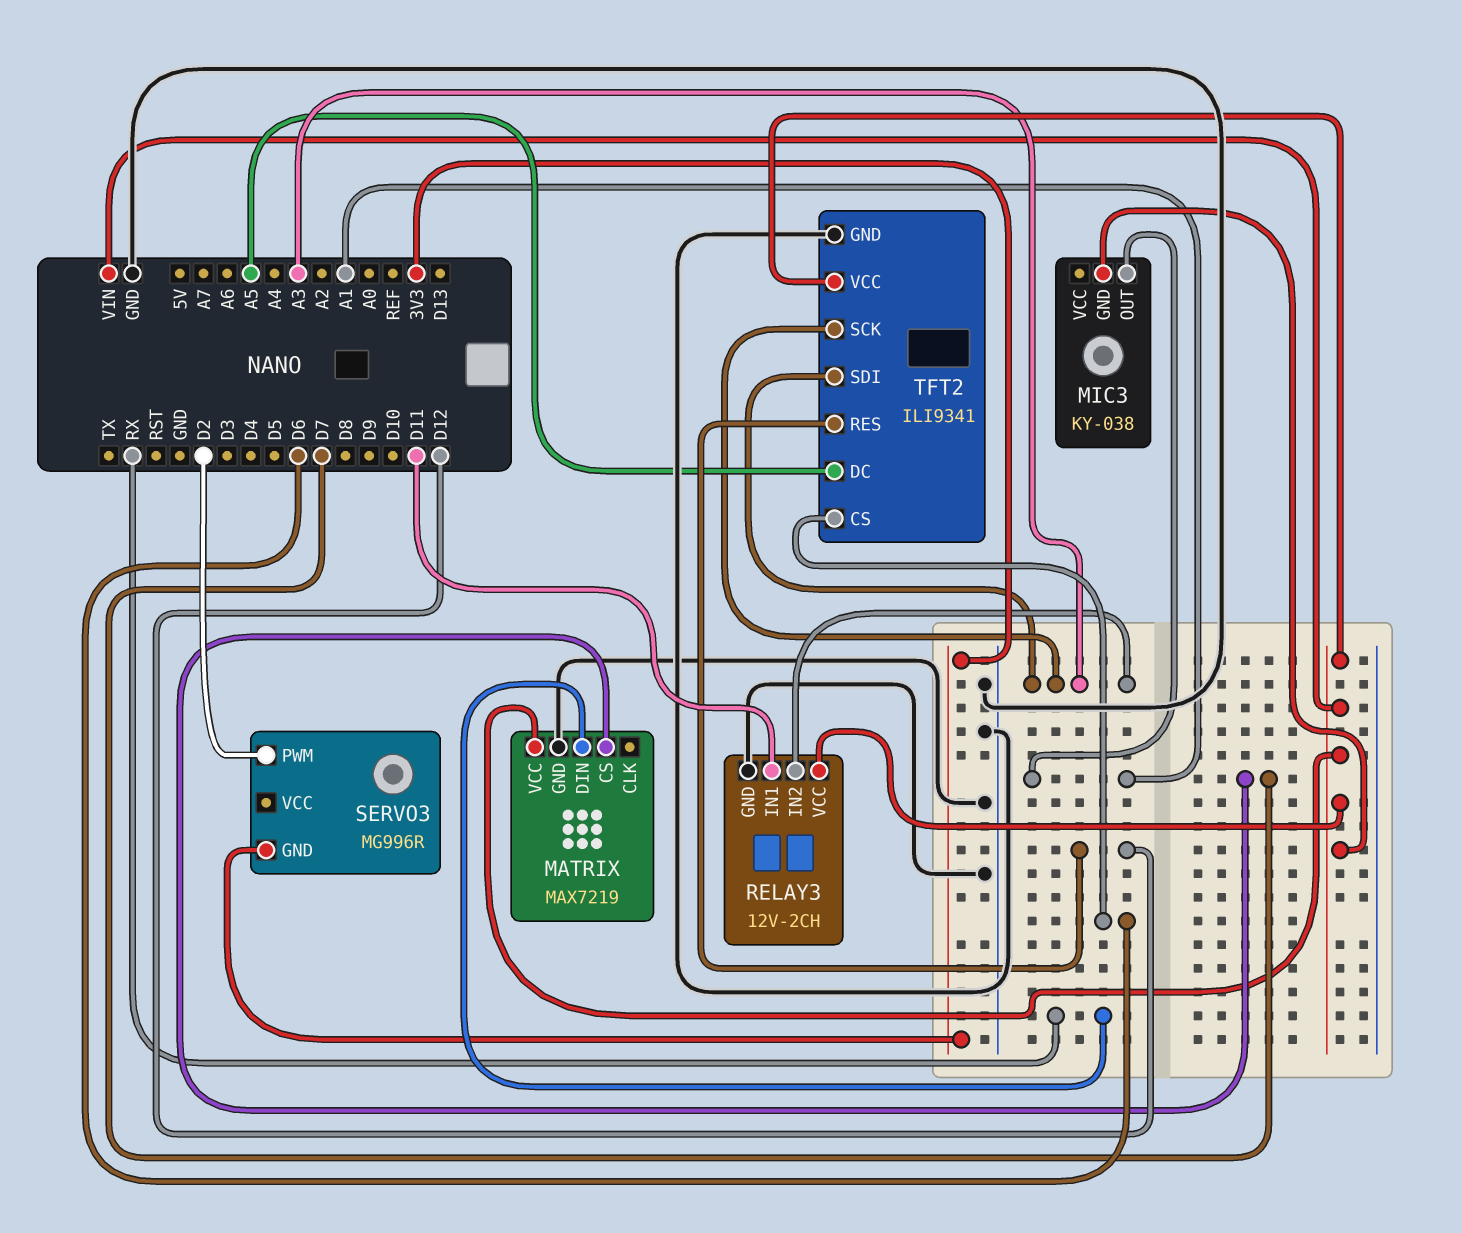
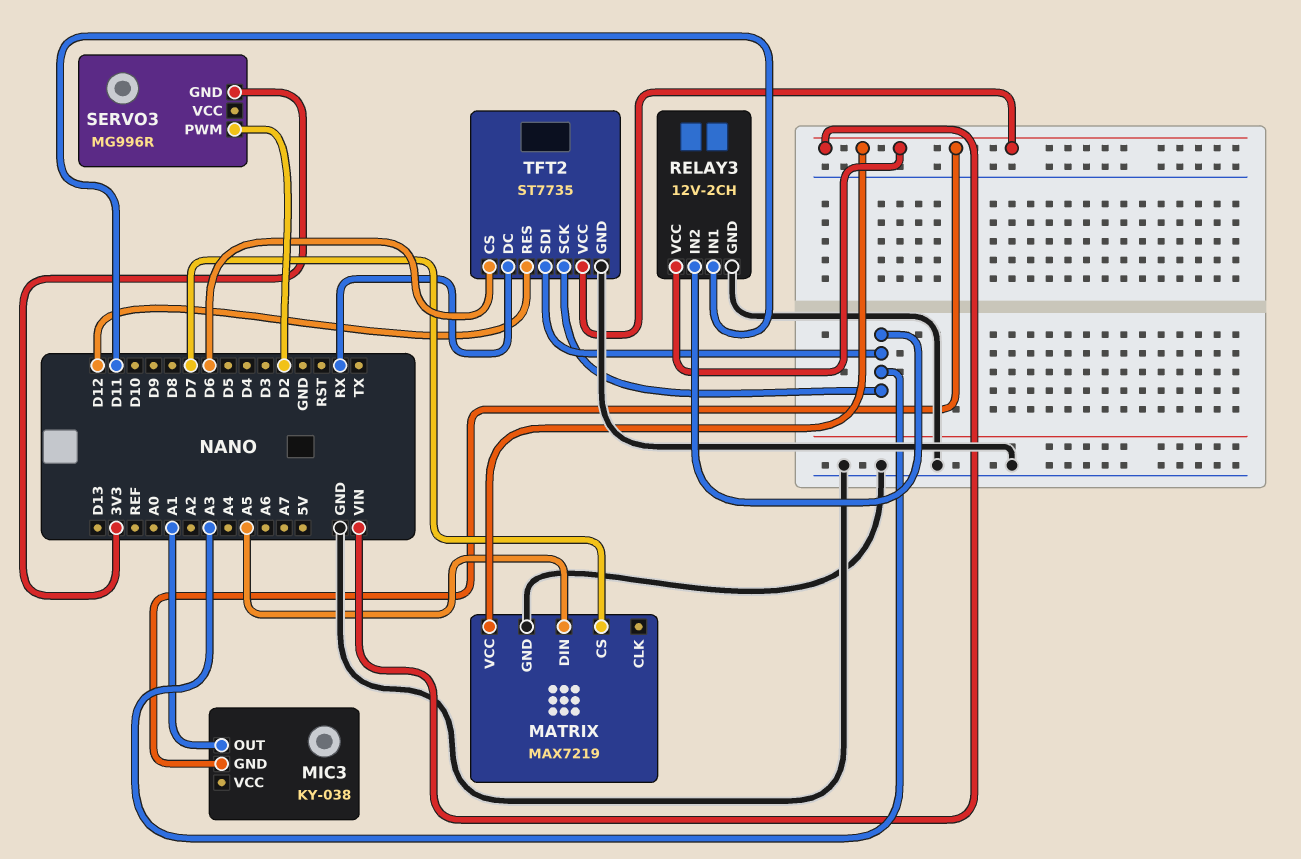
MATRIX pin DIN: RX -> A5
TFT2: ILI9341 -> ST7735
TFT2 pin DC: A5 -> RX

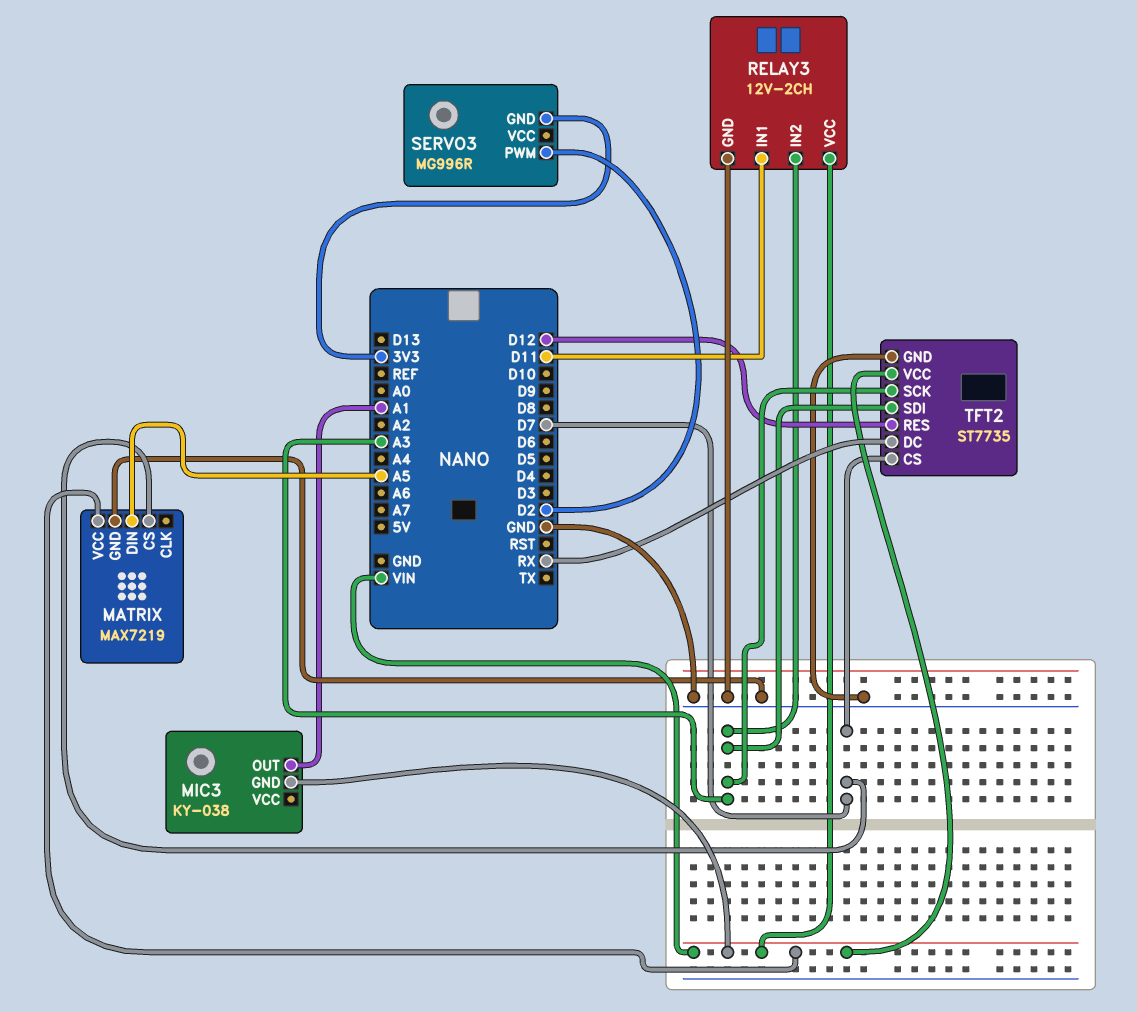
TFT2 pin CS: D6 -> D7

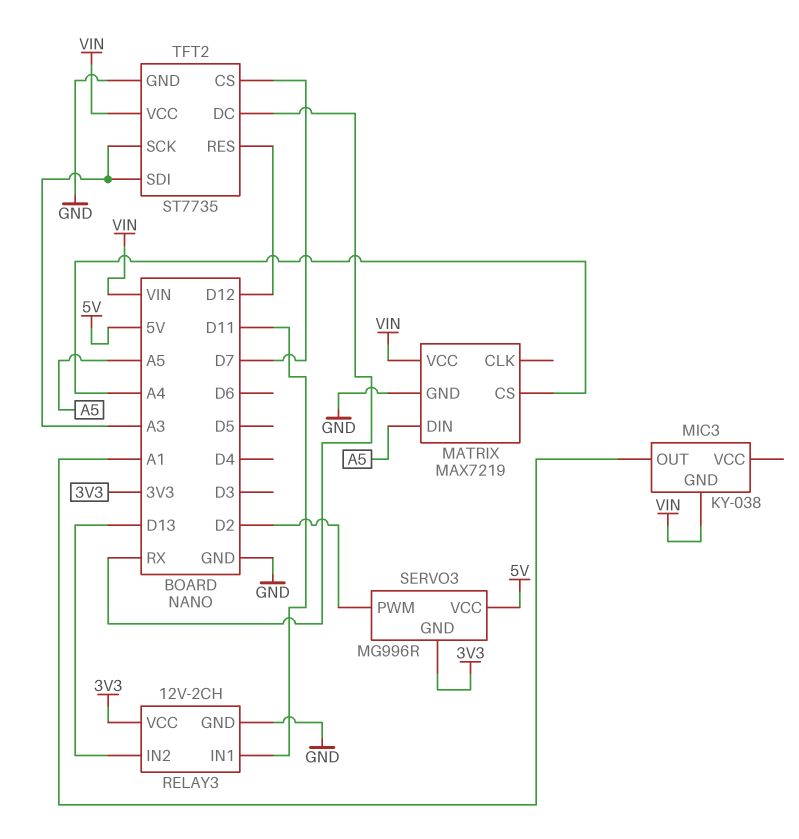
MATRIX pin CS: D7 -> A4
RELAY3 pin IN2: A3 -> D13
RELAY3 pin VCC: VIN -> 3V3
SERVO3 pin VCC: none -> 5V

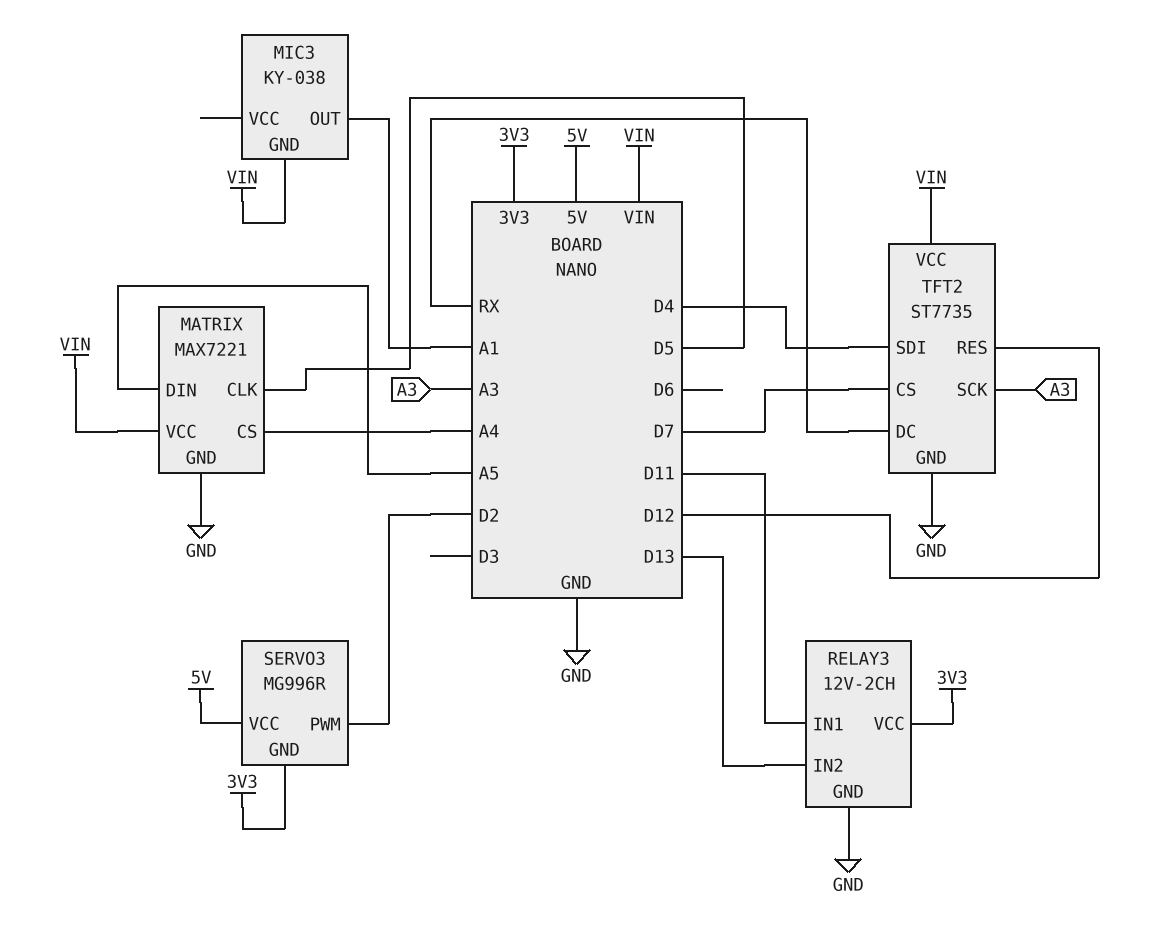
MATRIX: MAX7219 -> MAX7221
MATRIX pin CLK: none -> D5
TFT2 pin SDI: A3 -> D4

